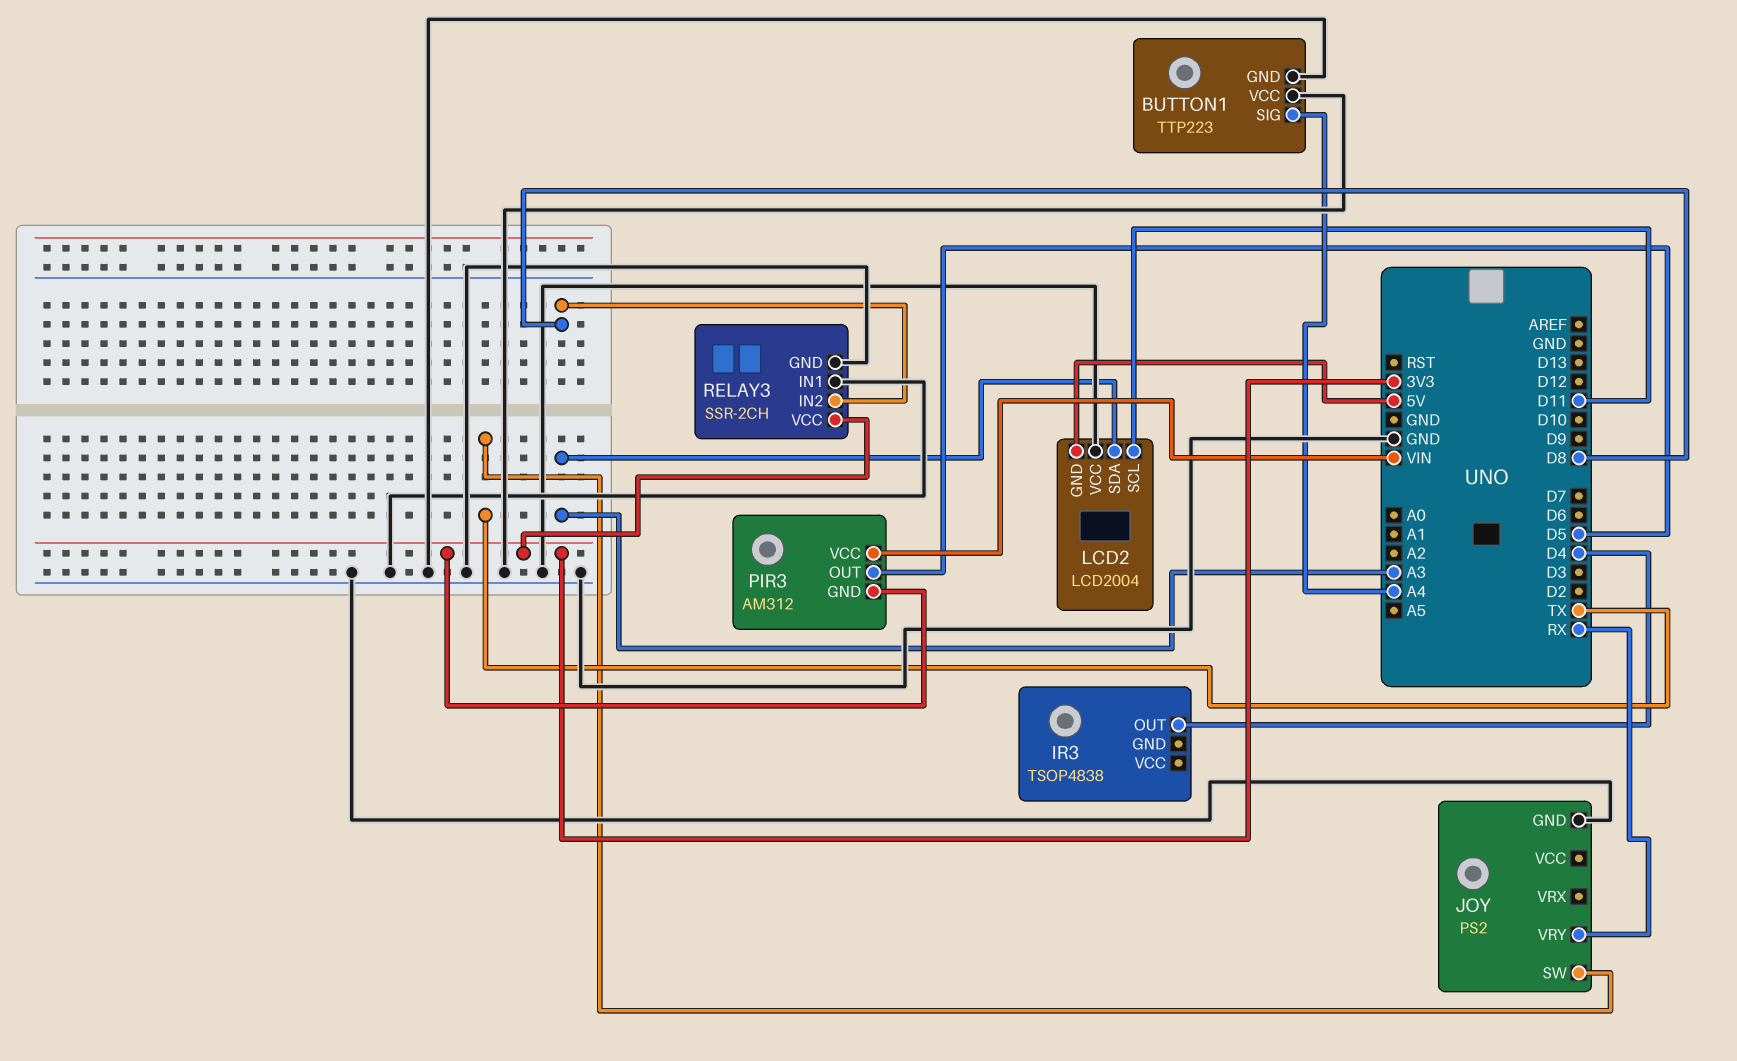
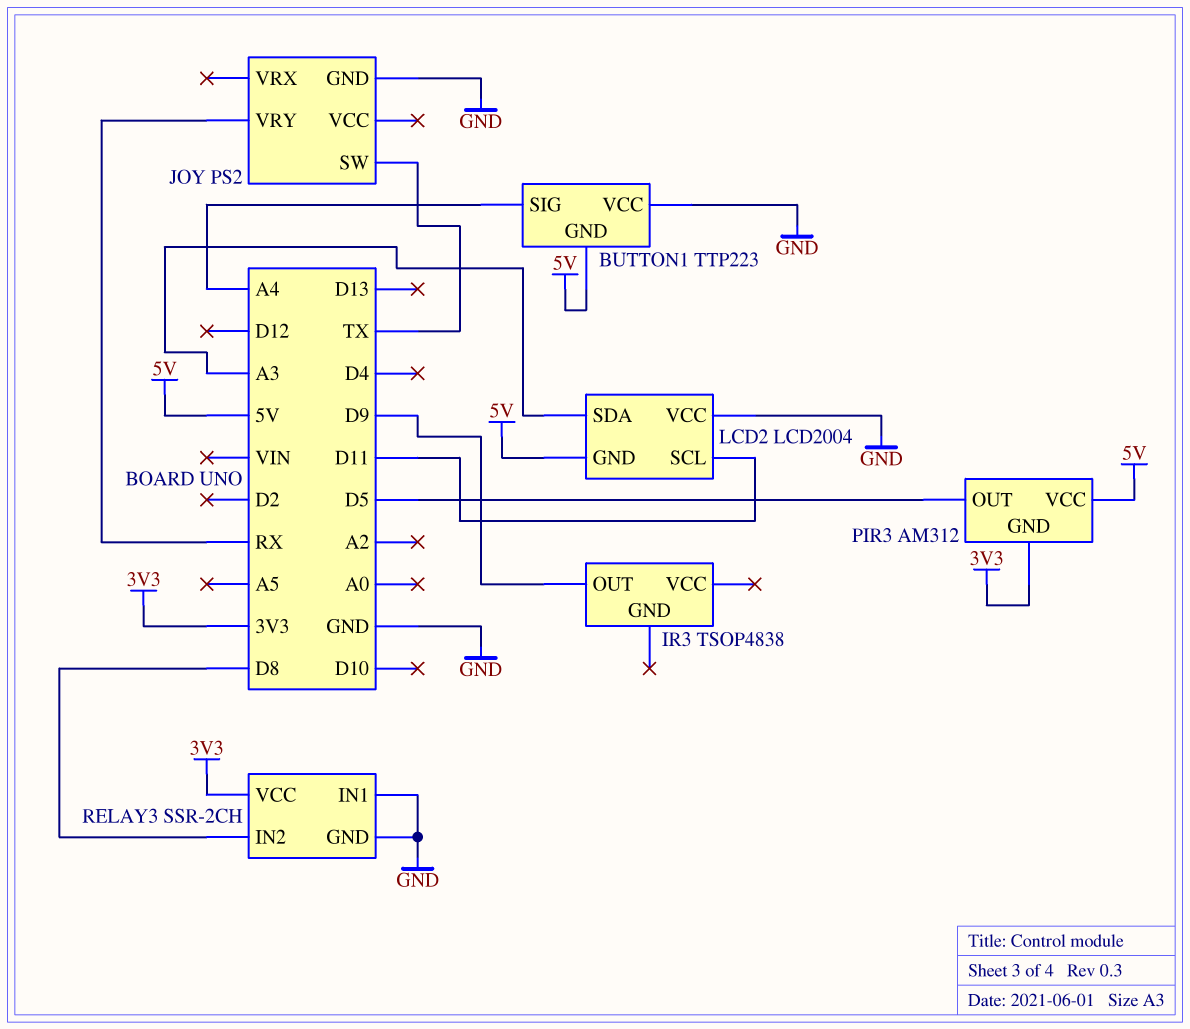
BUTTON1 pin GND: GND -> 5V
IR3 pin OUT: D4 -> D9
PIR3 pin VCC: VIN -> 5V

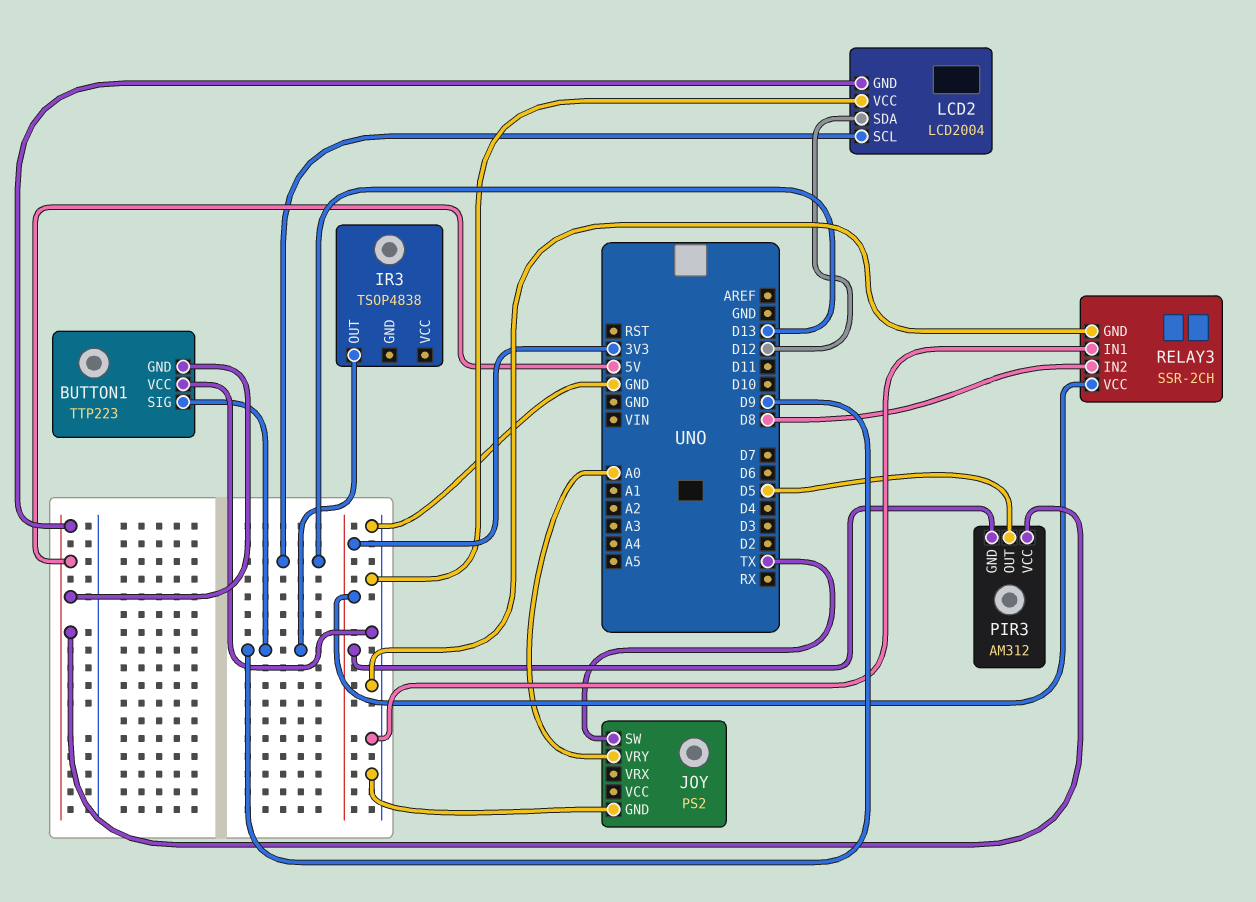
BUTTON1 pin SIG: A4 -> D9
JOY pin VRY: RX -> A0
LCD2 pin SCL: D11 -> D13
LCD2 pin SDA: A3 -> D12

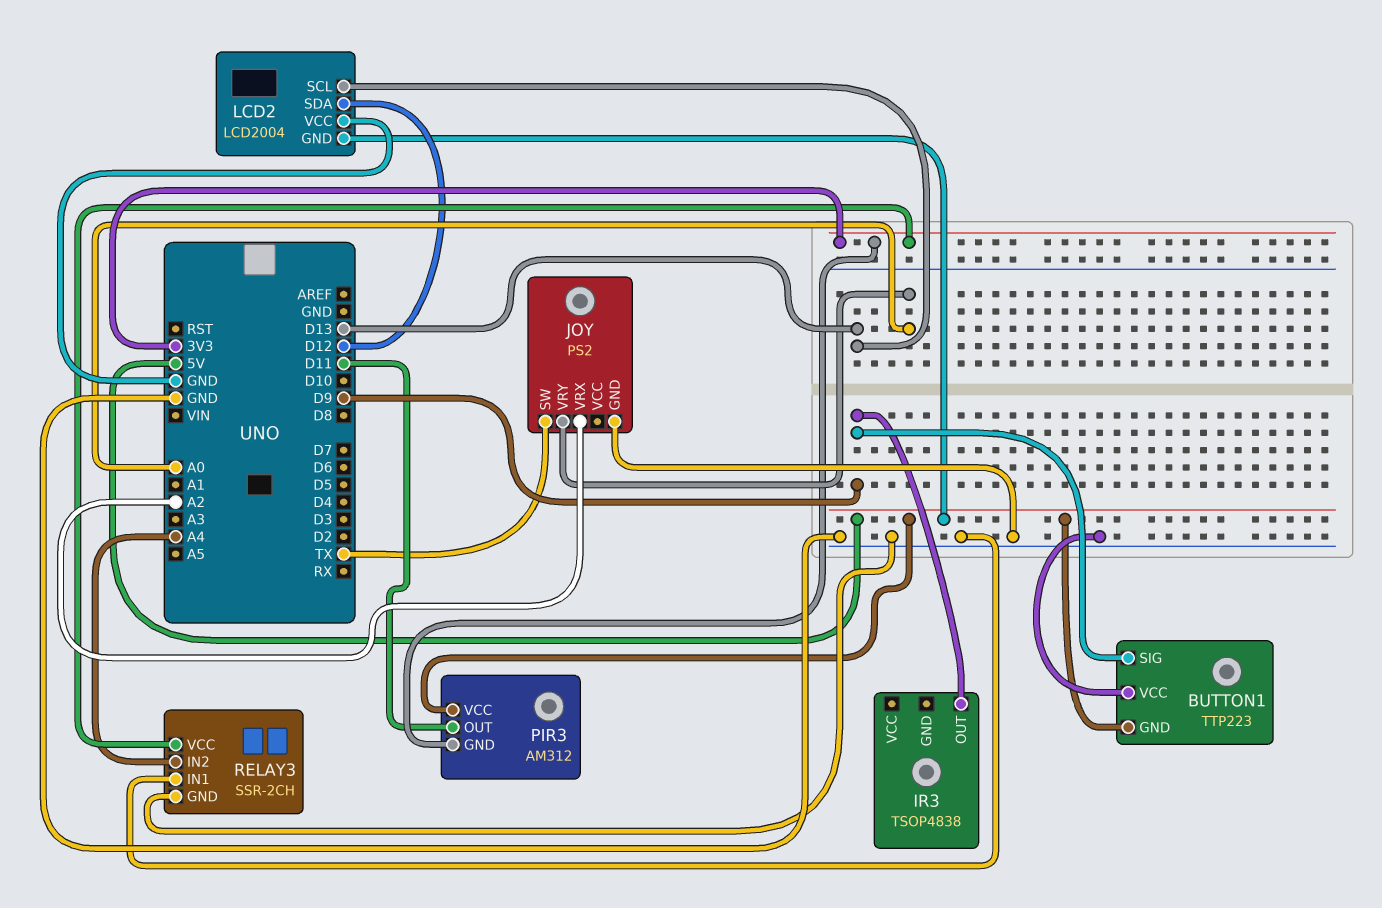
JOY pin VRX: none -> A2
PIR3 pin OUT: D5 -> D11
RELAY3 pin IN2: D8 -> A4

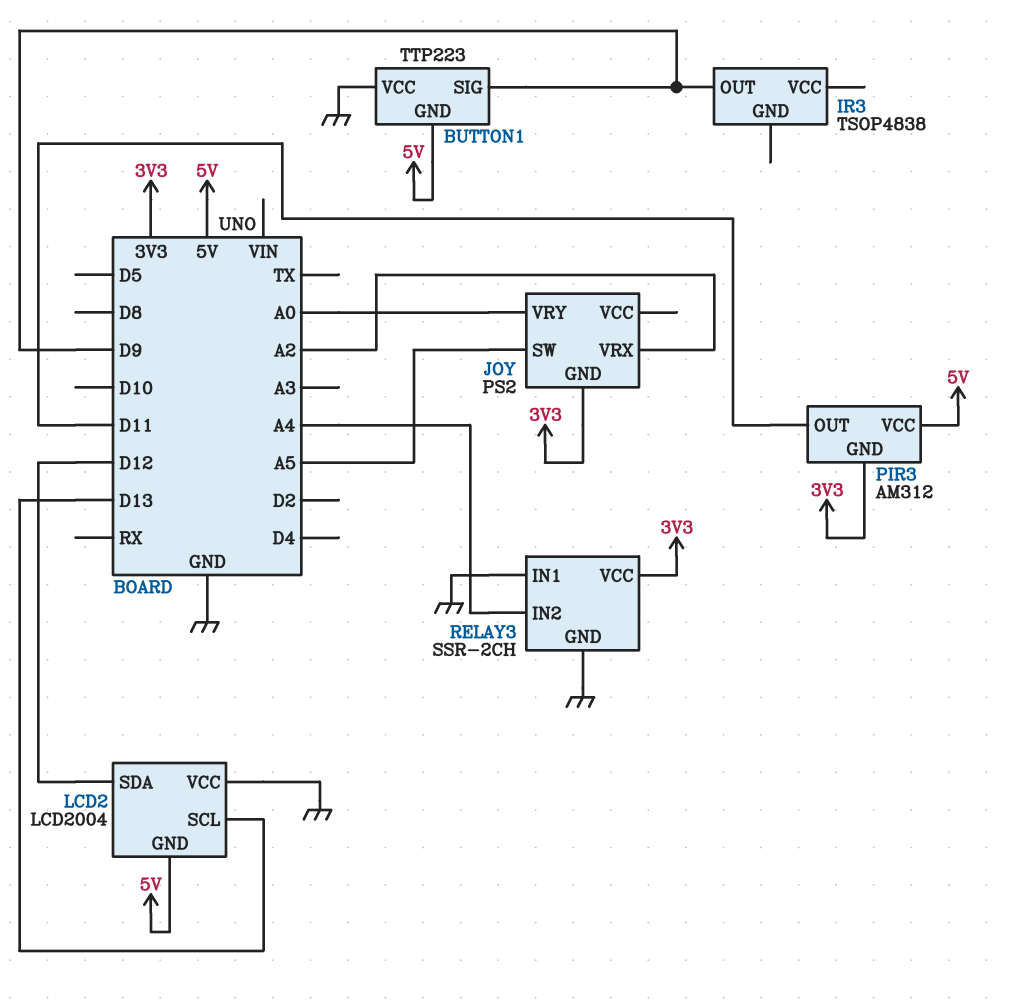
JOY pin GND: GND -> 3V3
JOY pin SW: TX -> A5

